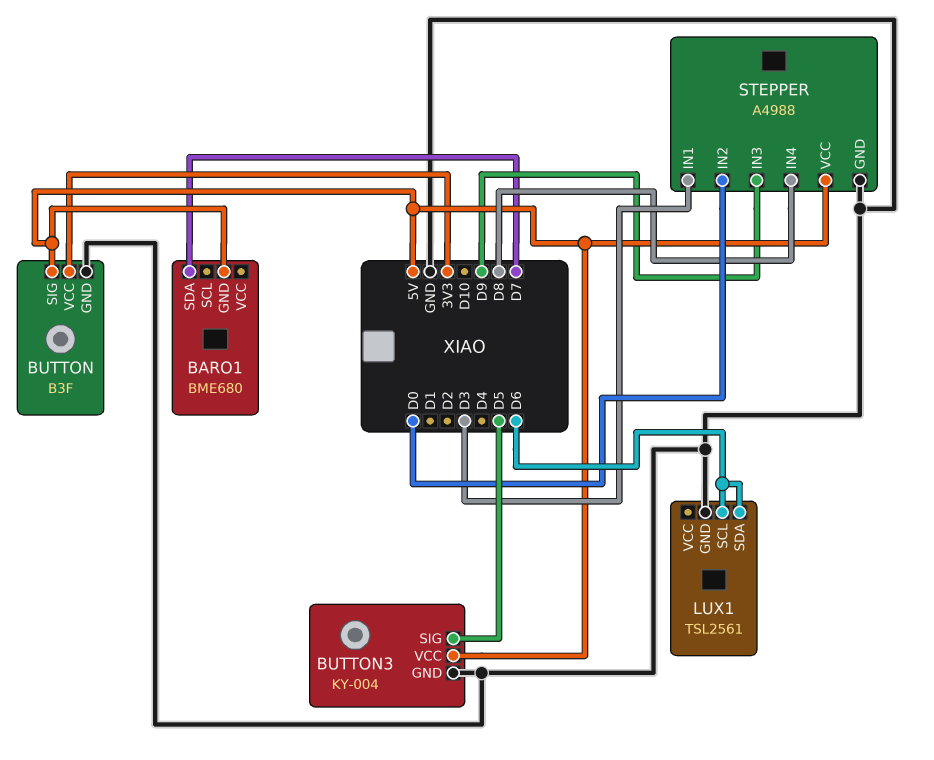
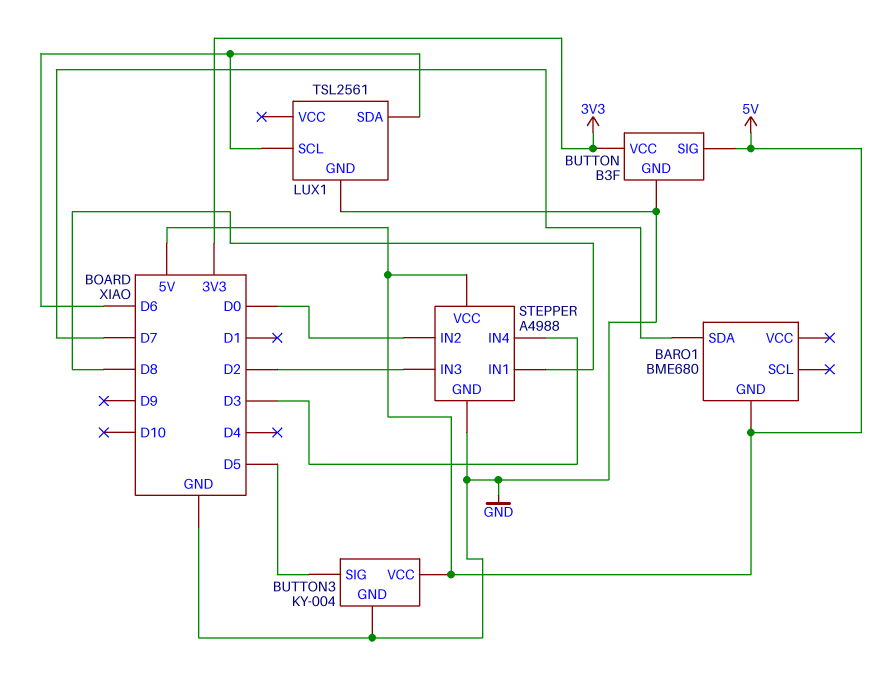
STEPPER pin IN1: D3 -> D8
STEPPER pin IN3: D9 -> D2
STEPPER pin IN4: D8 -> D3

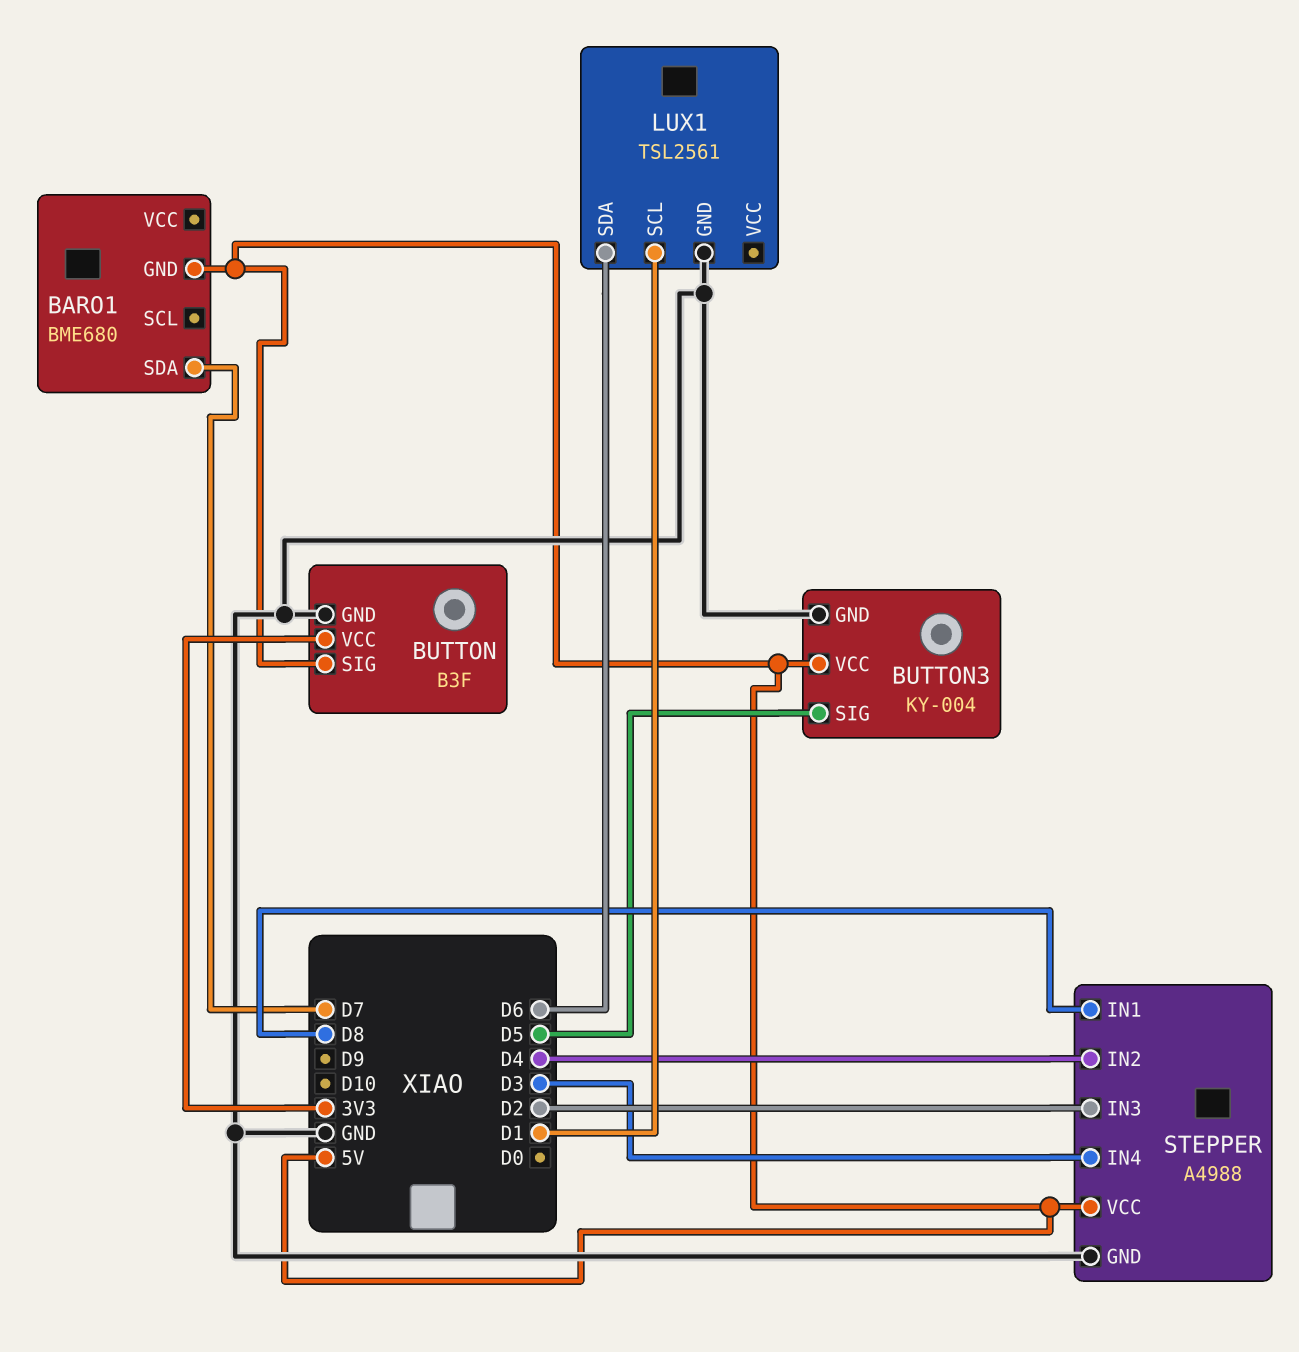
LUX1 pin SCL: D6 -> D1
STEPPER pin IN2: D0 -> D4

